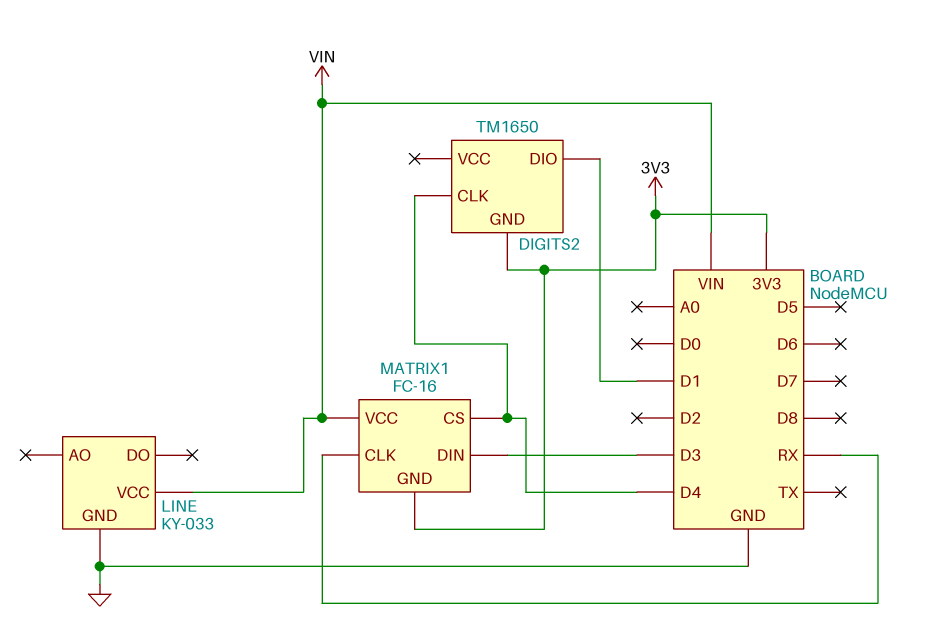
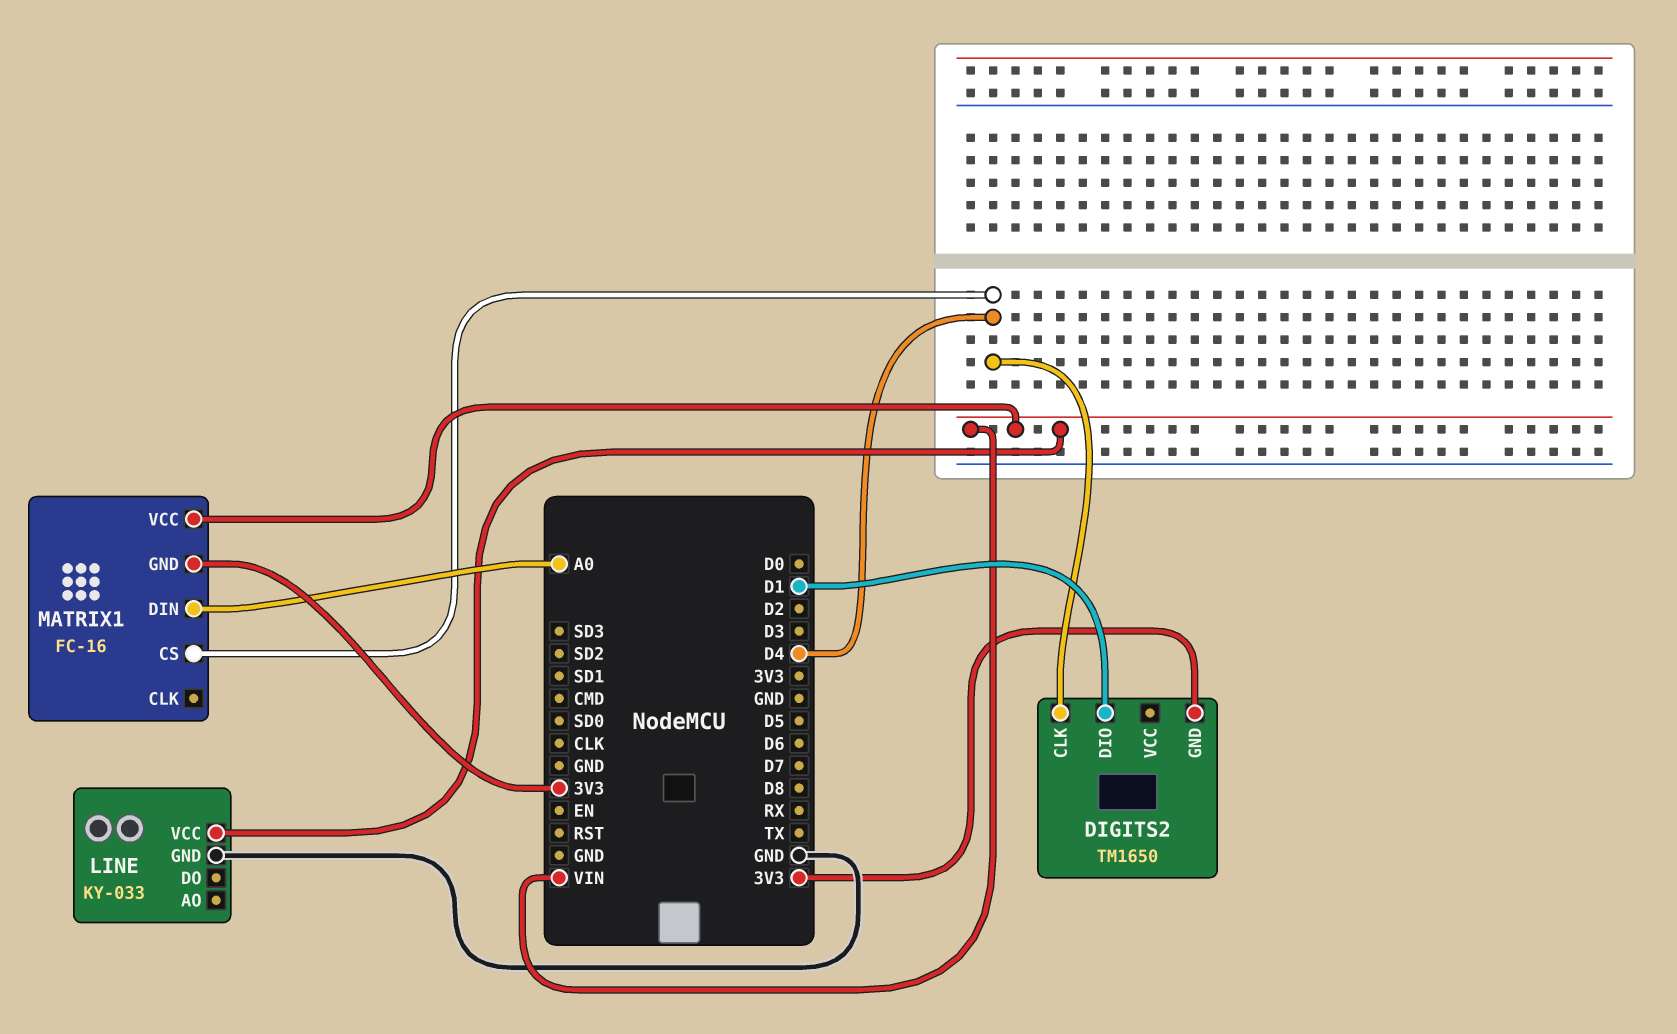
MATRIX1 pin CLK: RX -> none
MATRIX1 pin DIN: D3 -> A0

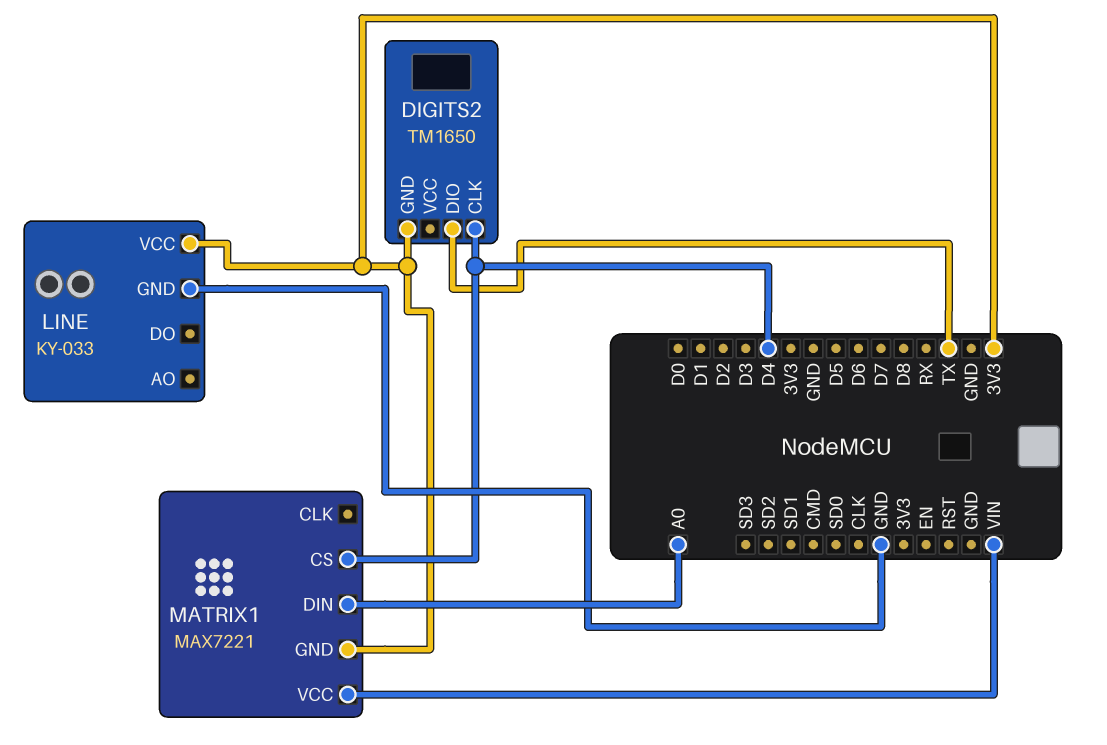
DIGITS2 pin DIO: D1 -> TX
LINE pin VCC: VIN -> 3V3
MATRIX1: FC-16 -> MAX7221

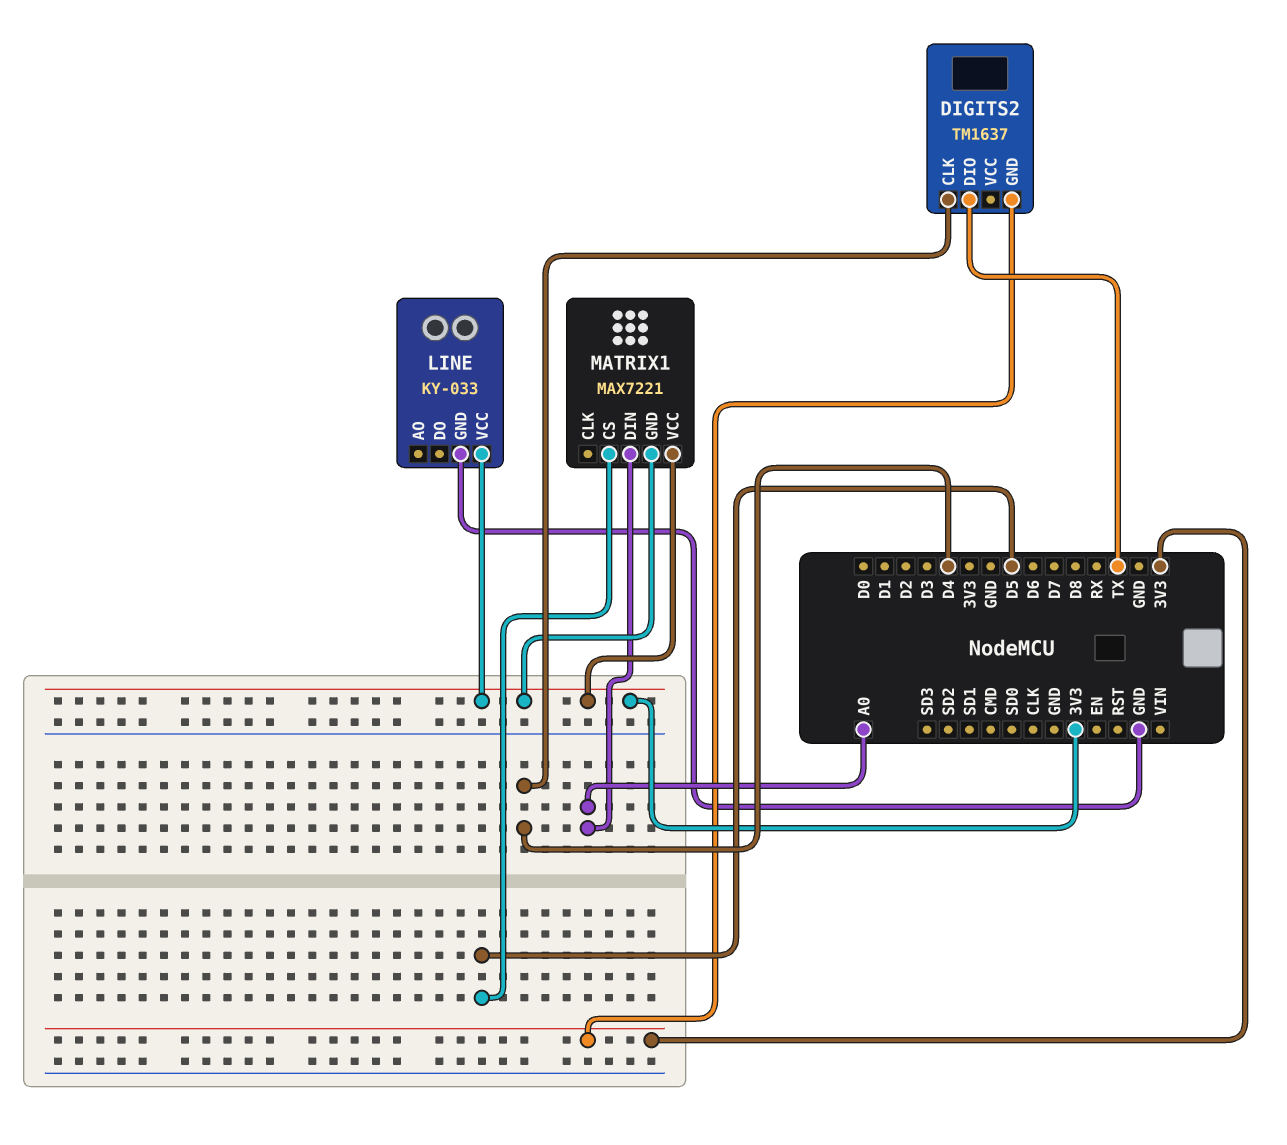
DIGITS2: TM1650 -> TM1637
MATRIX1 pin CS: D4 -> D5
MATRIX1 pin VCC: VIN -> 3V3

